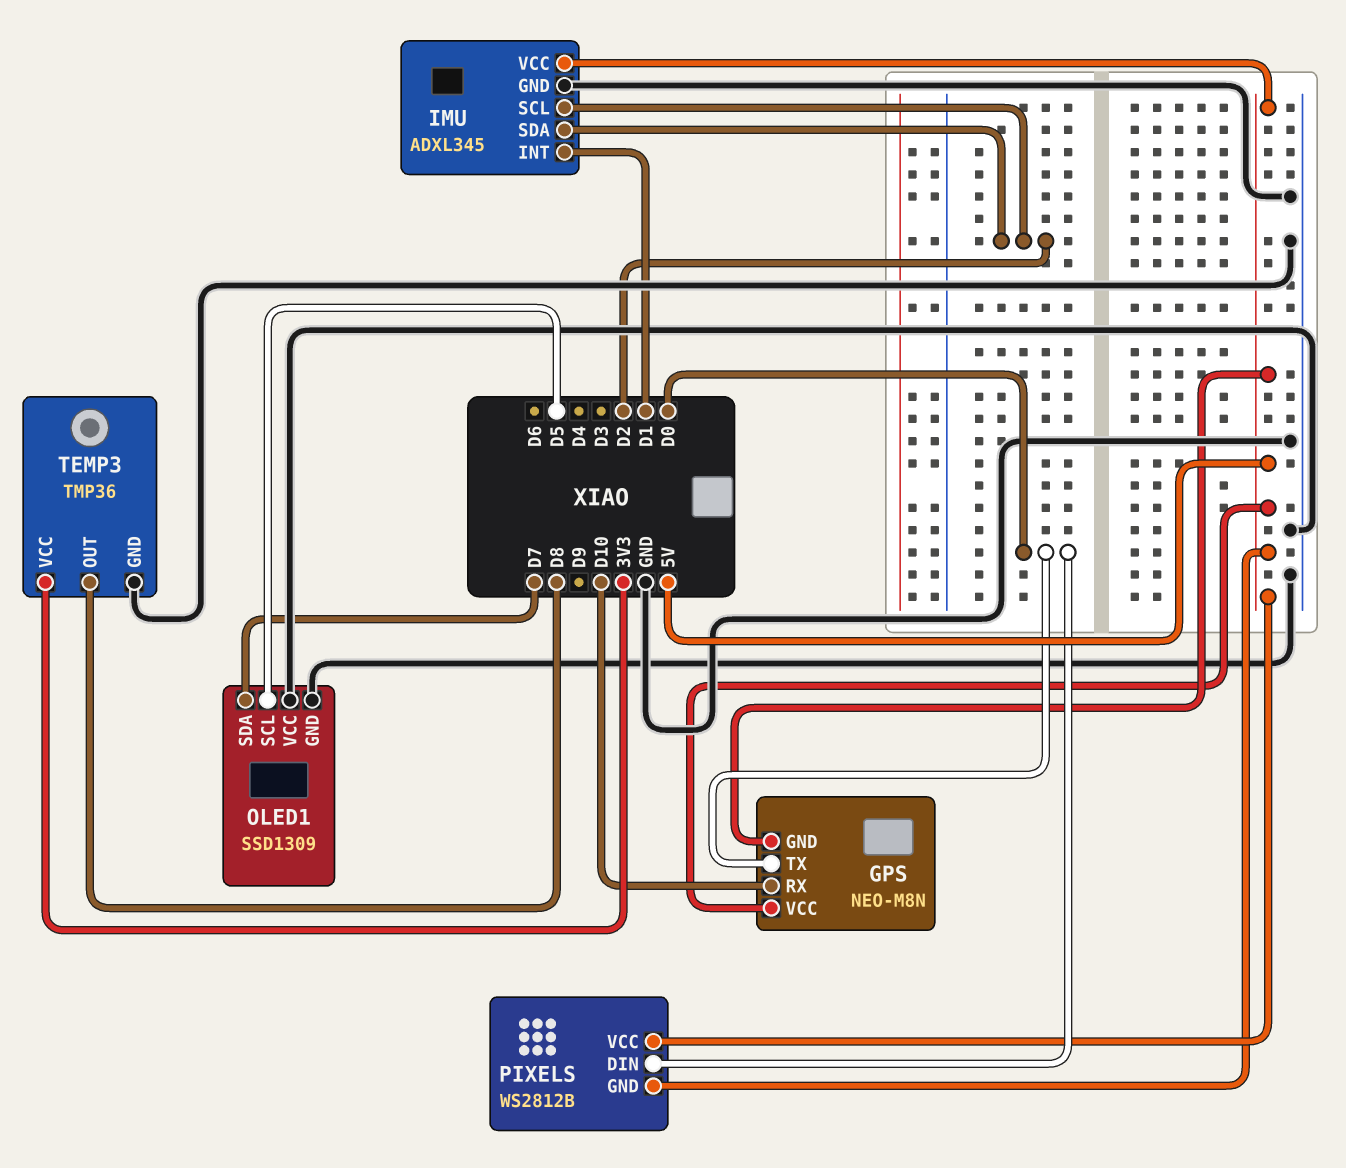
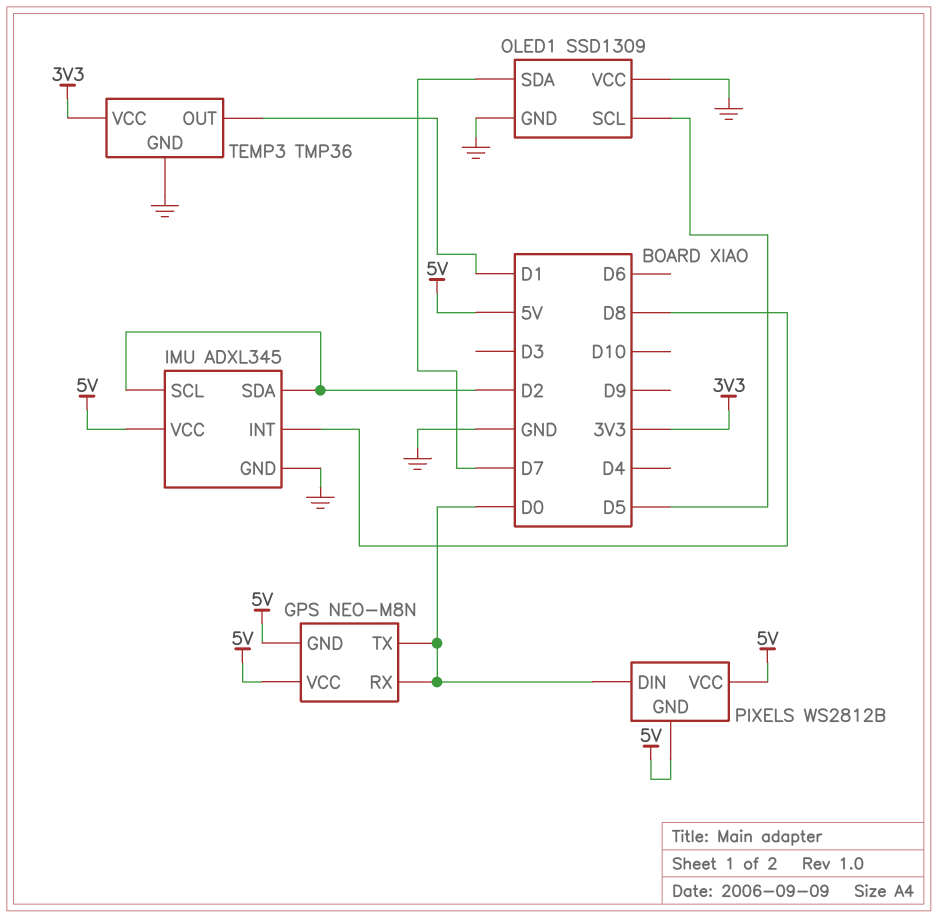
GPS pin RX: D10 -> D0
IMU pin INT: D1 -> D8
TEMP3 pin OUT: D8 -> D1

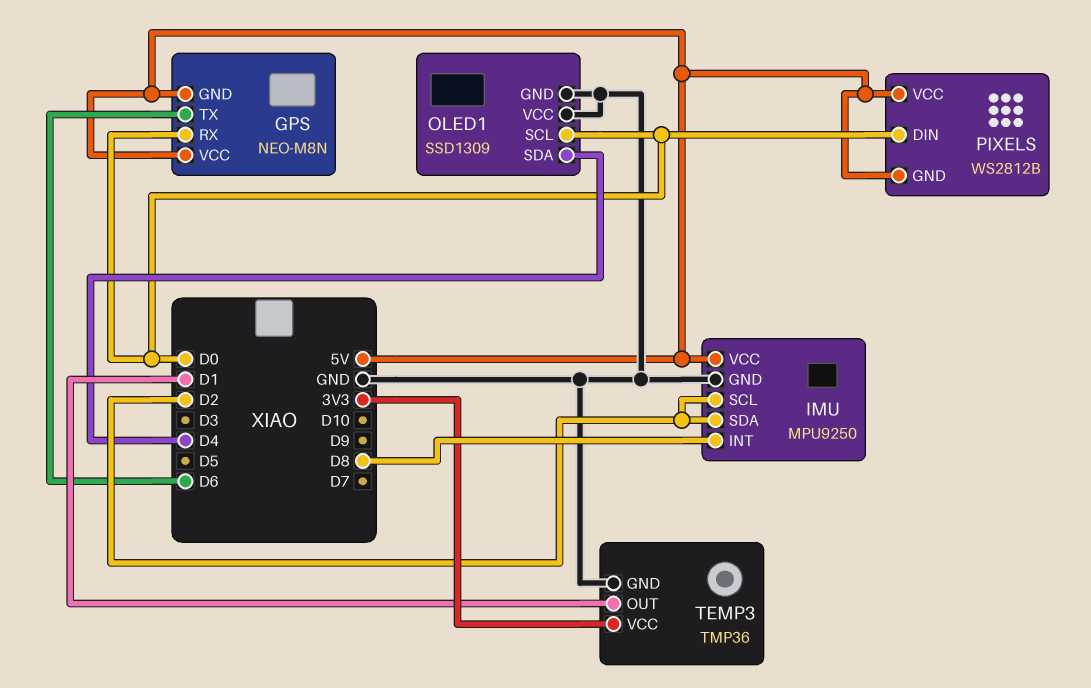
GPS pin TX: D0 -> D6
IMU: ADXL345 -> MPU9250
OLED1 pin SCL: D5 -> D0
OLED1 pin SDA: D7 -> D4

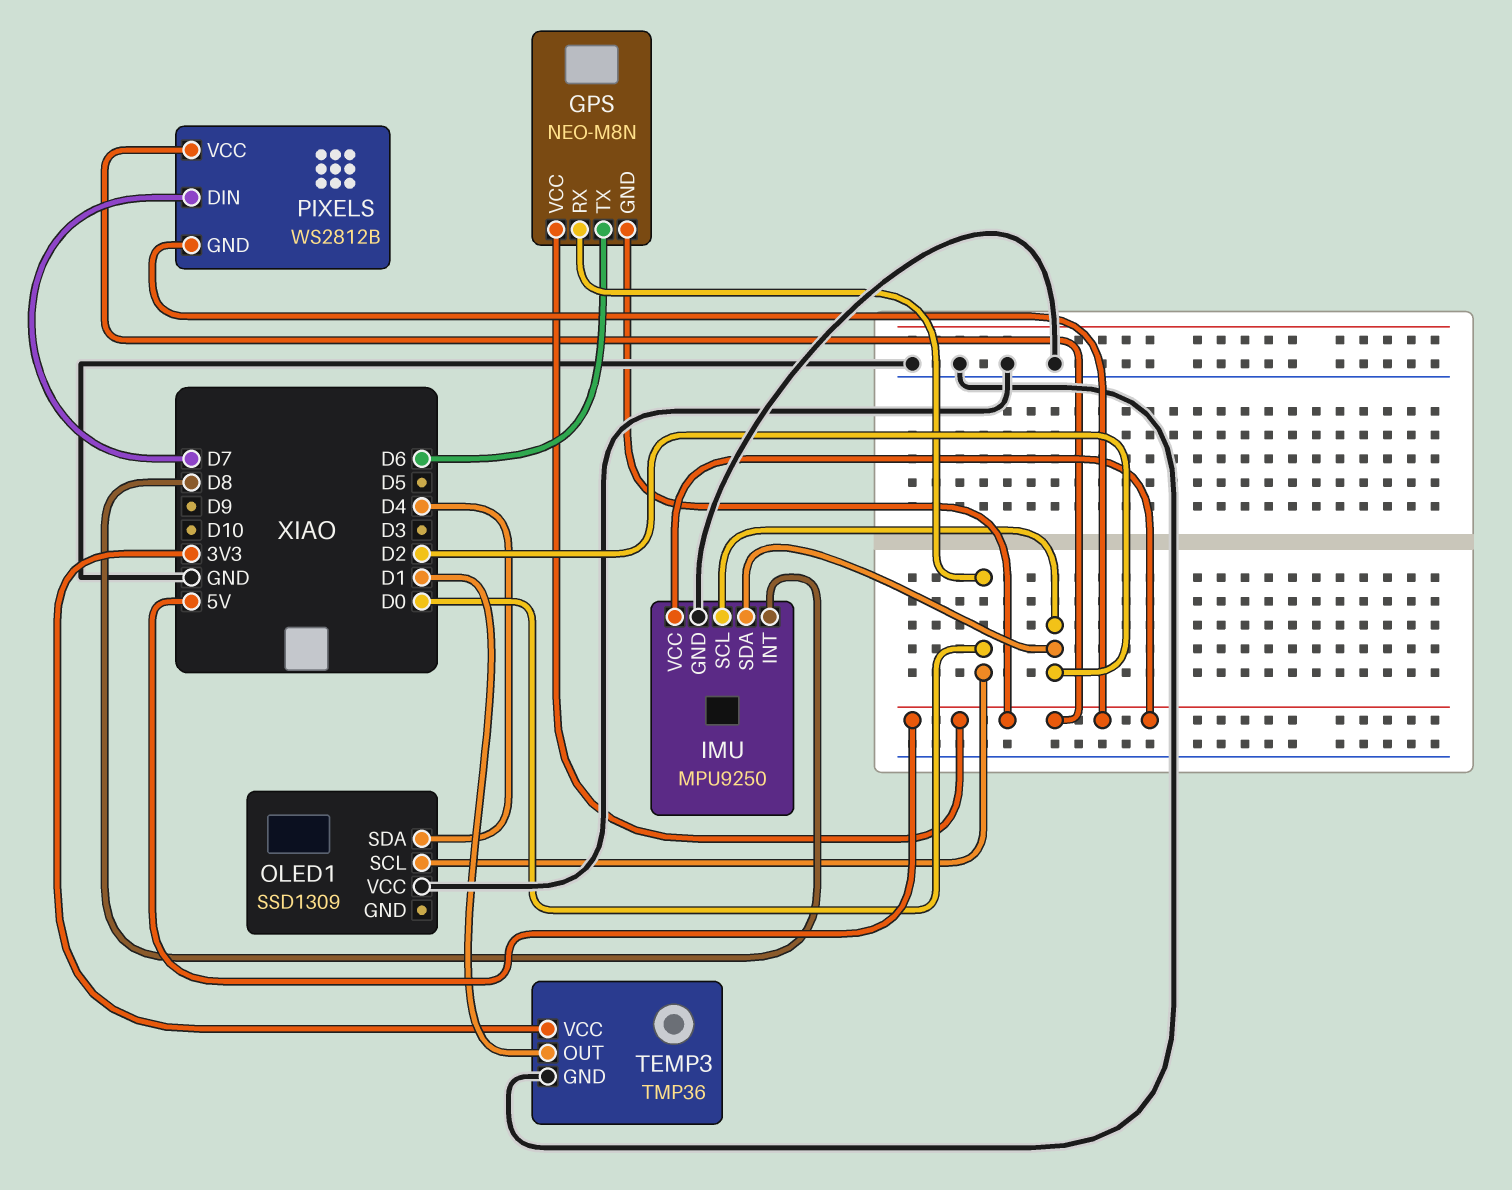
OLED1 pin GND: GND -> none
PIXELS pin DIN: D0 -> D7

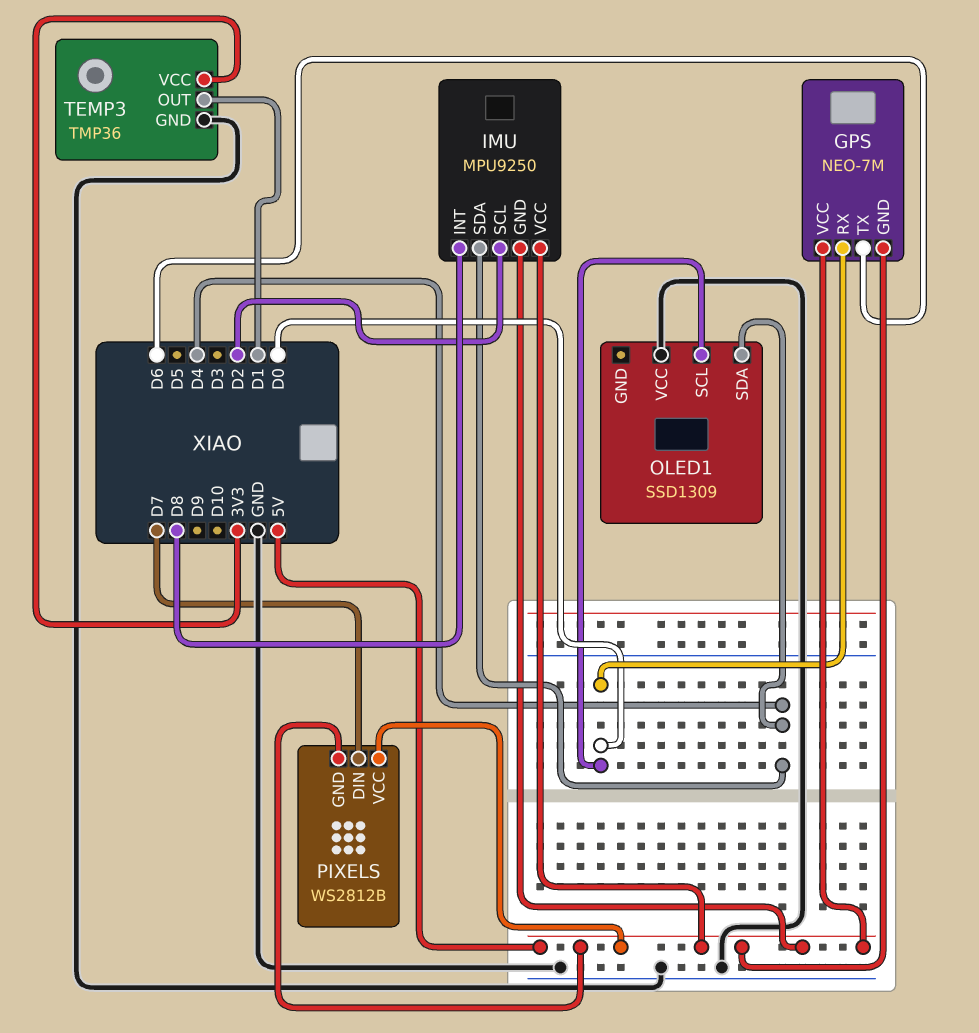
GPS: NEO-M8N -> NEO-7M
IMU pin GND: GND -> 5V
IMU pin SDA: D2 -> D4

